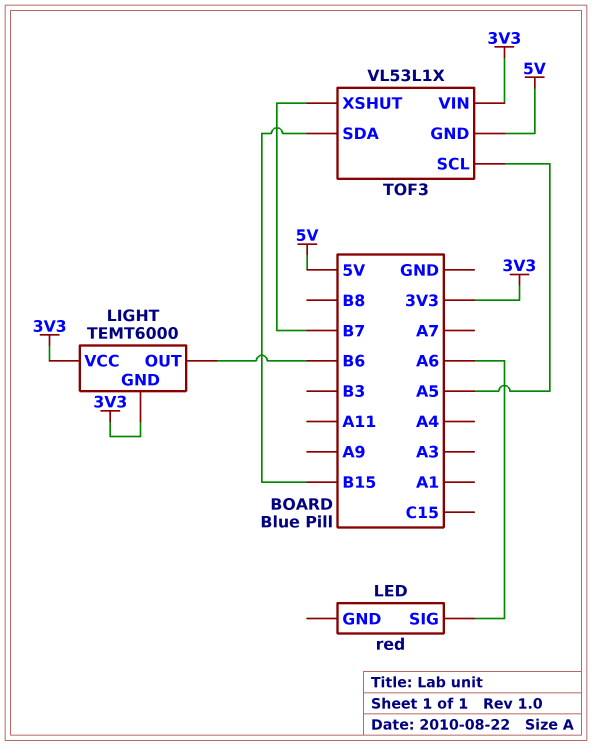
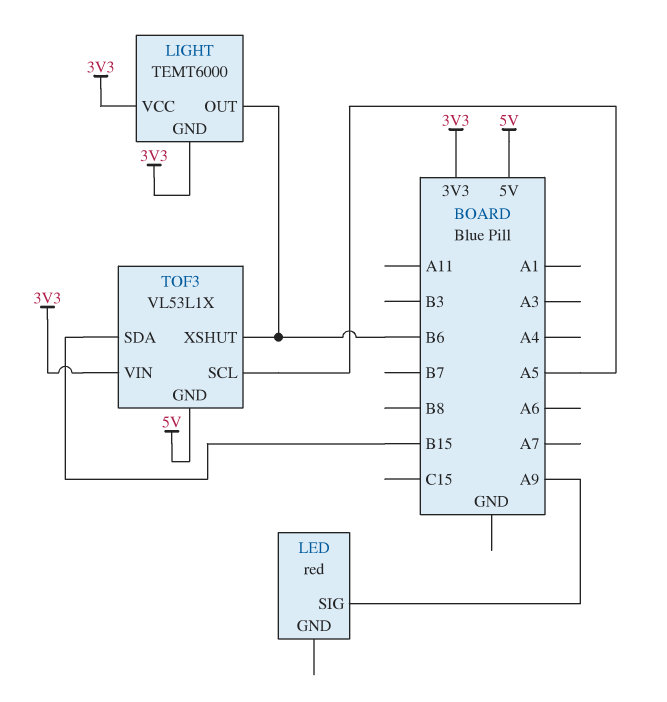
LED pin SIG: A6 -> A9
TOF3 pin XSHUT: B7 -> B6

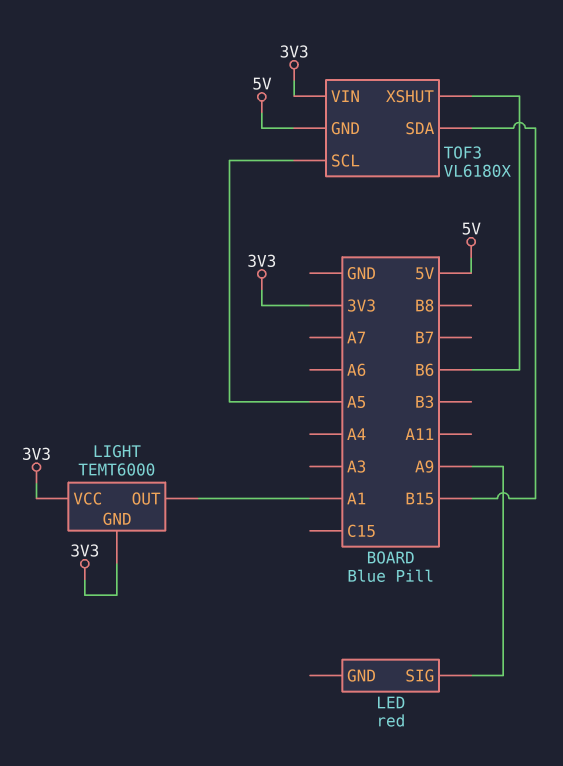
LIGHT pin OUT: B6 -> A1
TOF3: VL53L1X -> VL6180X

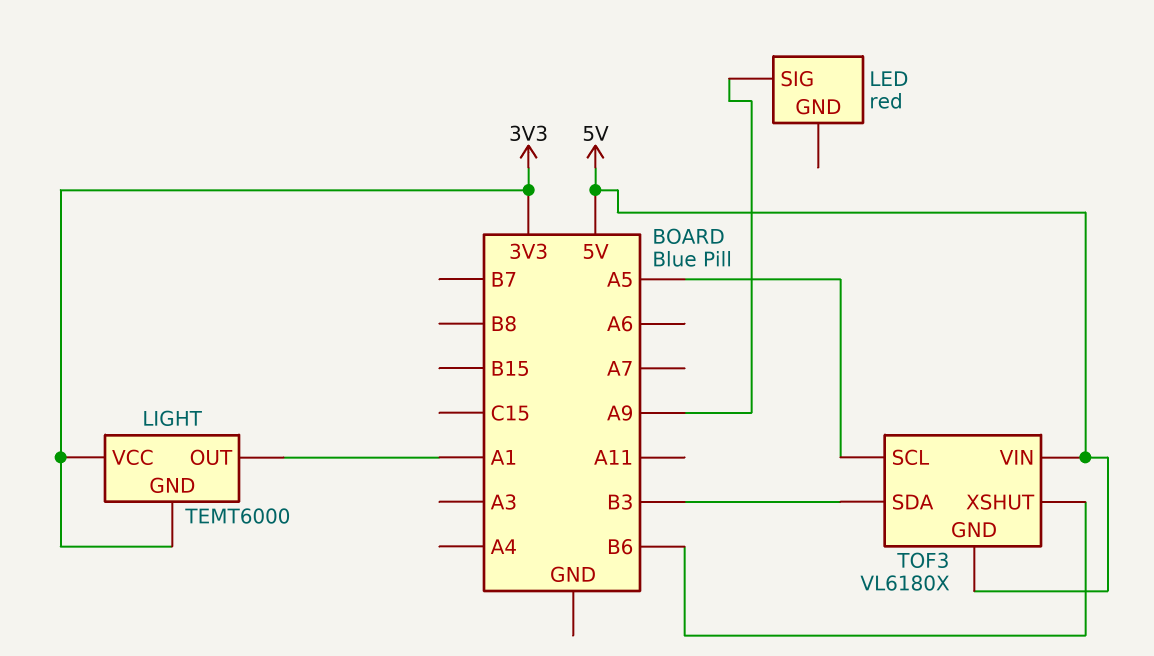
TOF3 pin SDA: B15 -> B3
TOF3 pin VIN: 3V3 -> 5V

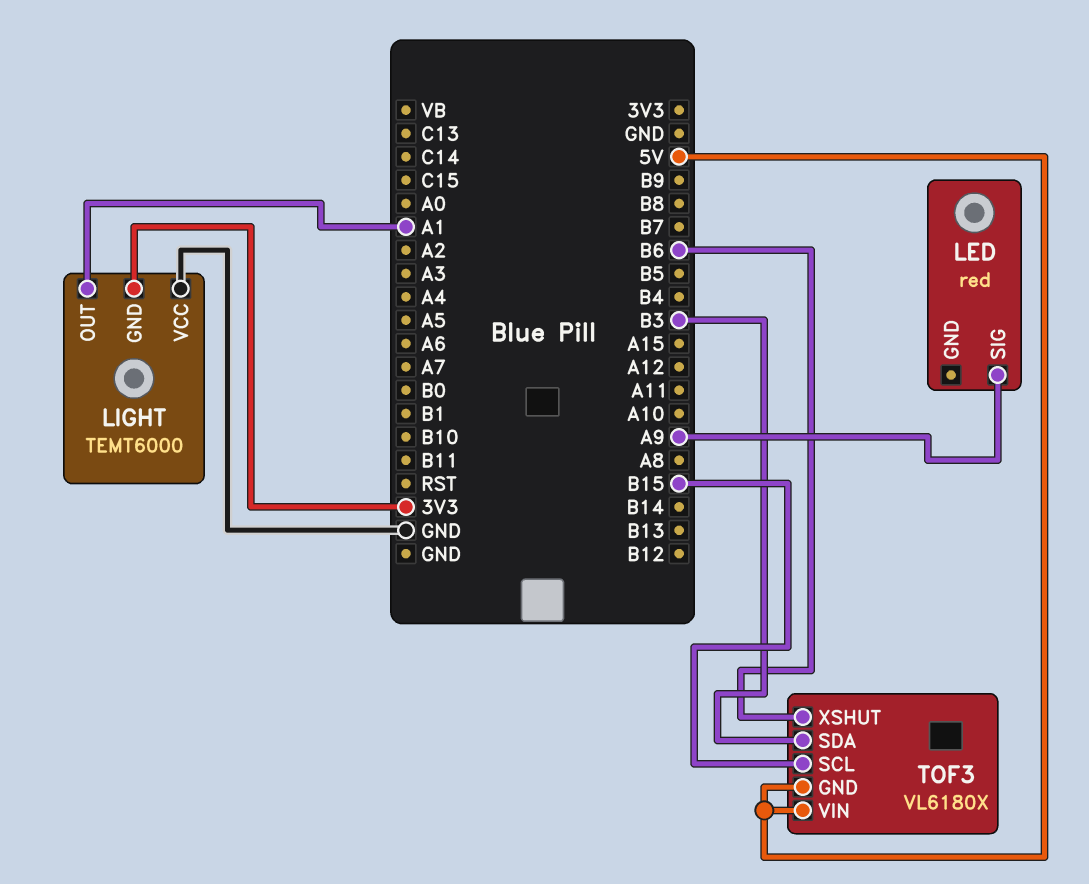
LIGHT pin VCC: 3V3 -> GND
TOF3 pin SCL: A5 -> B15

